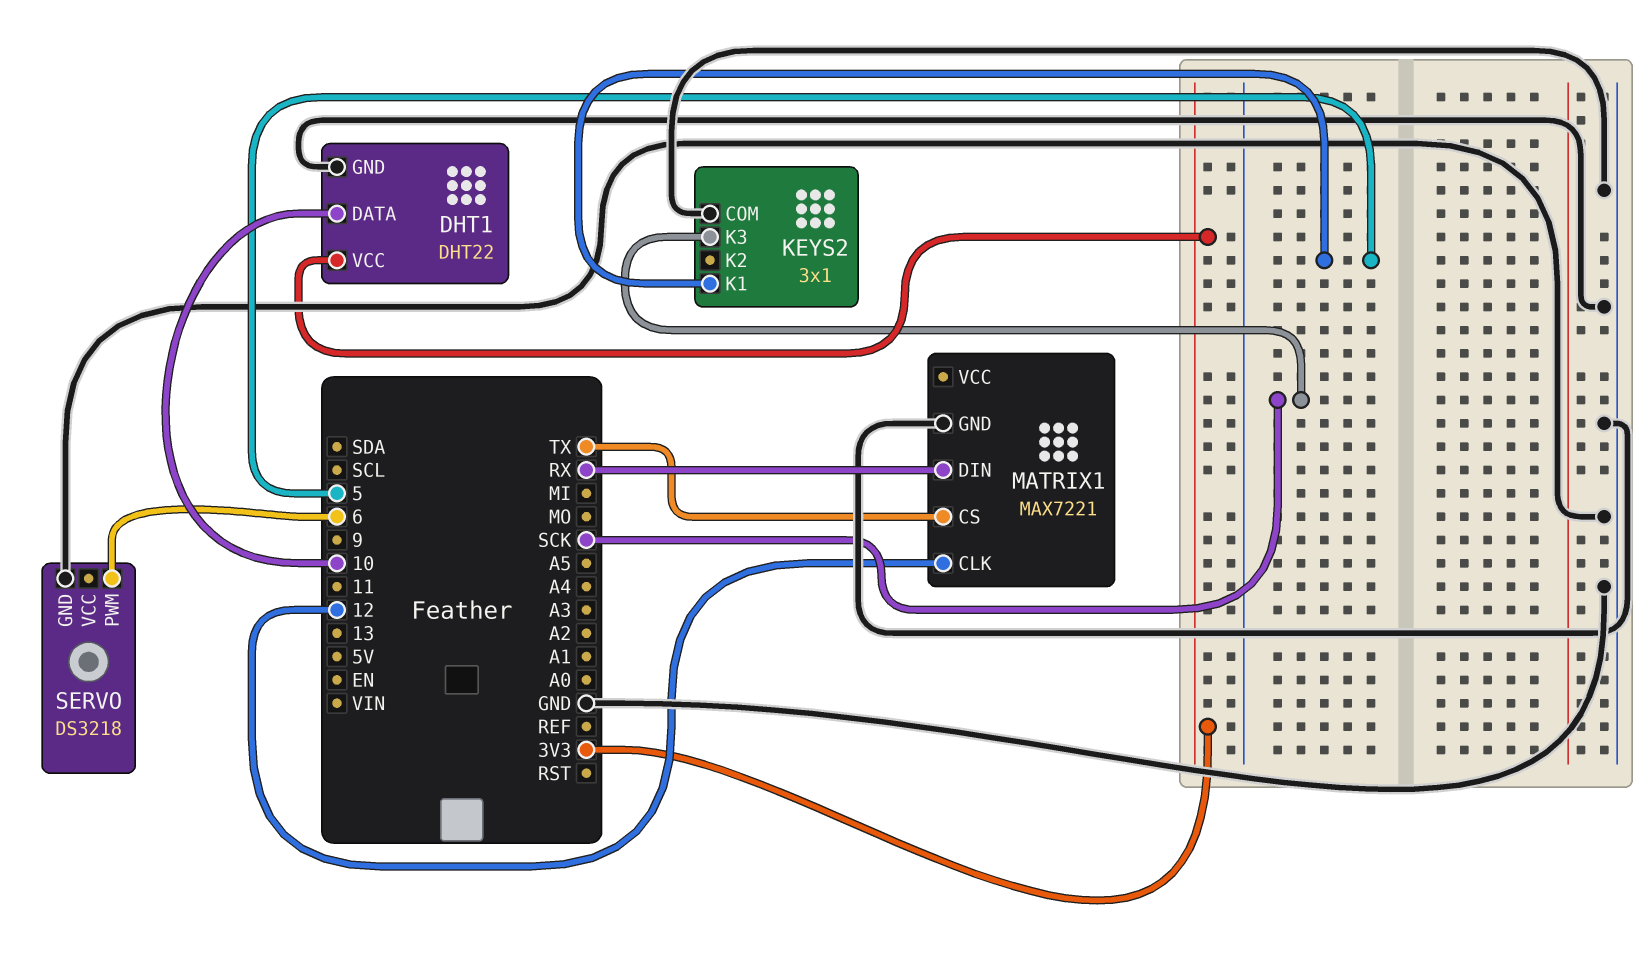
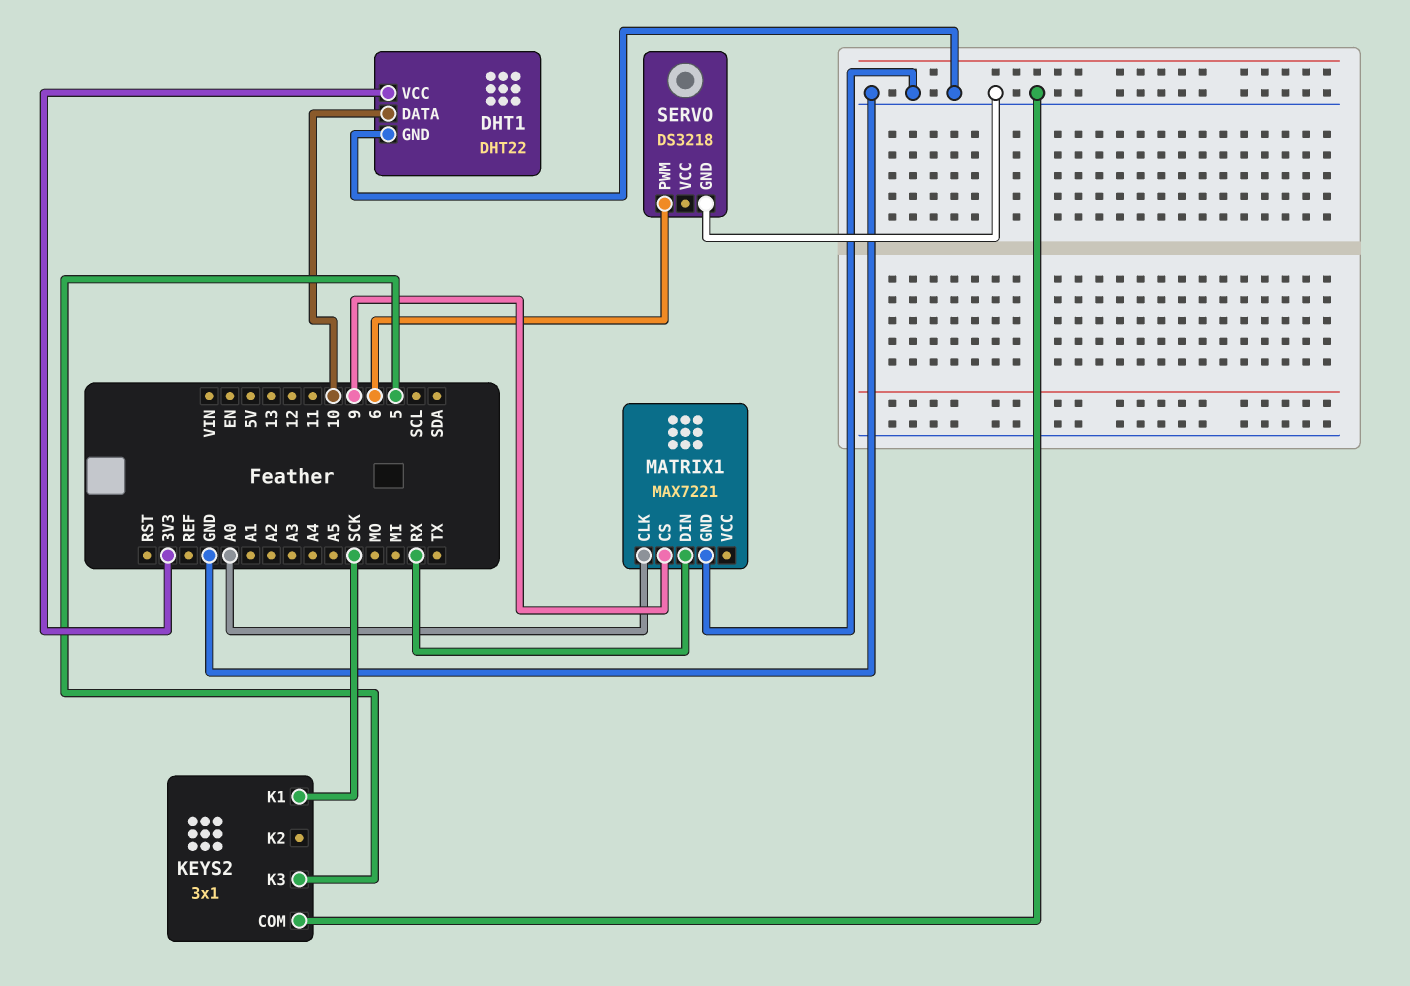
KEYS2 pin K1: 5 -> SCK
KEYS2 pin K3: SCK -> 5
MATRIX1 pin CLK: 12 -> A0
MATRIX1 pin CS: TX -> 9

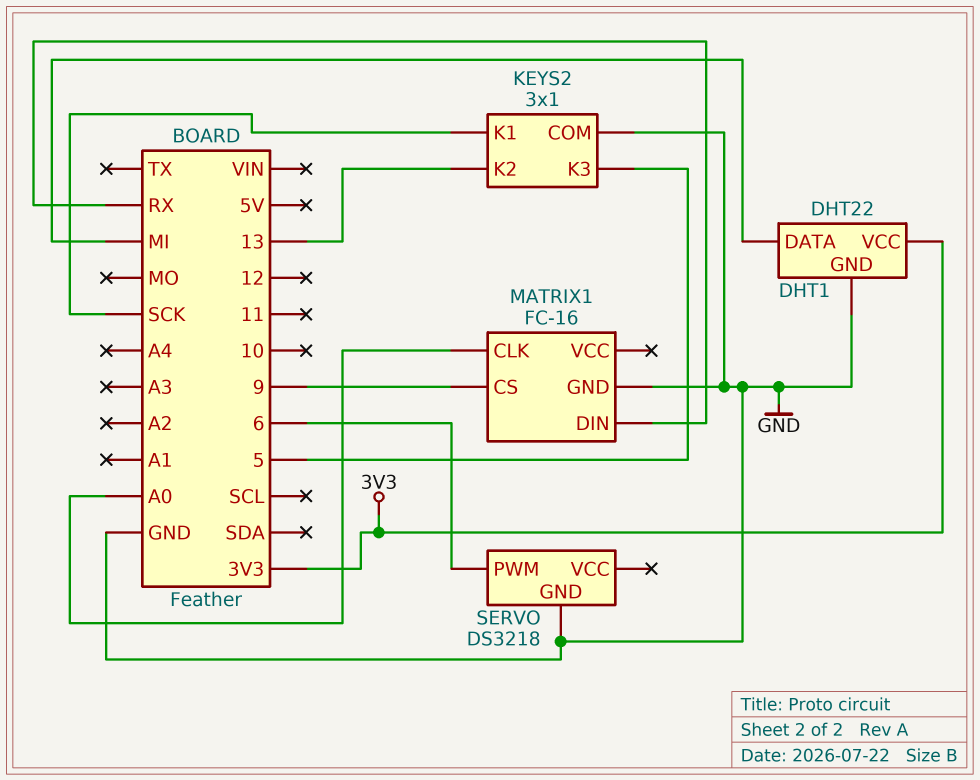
DHT1 pin DATA: 10 -> MI
KEYS2 pin K2: none -> 13
MATRIX1: MAX7221 -> FC-16

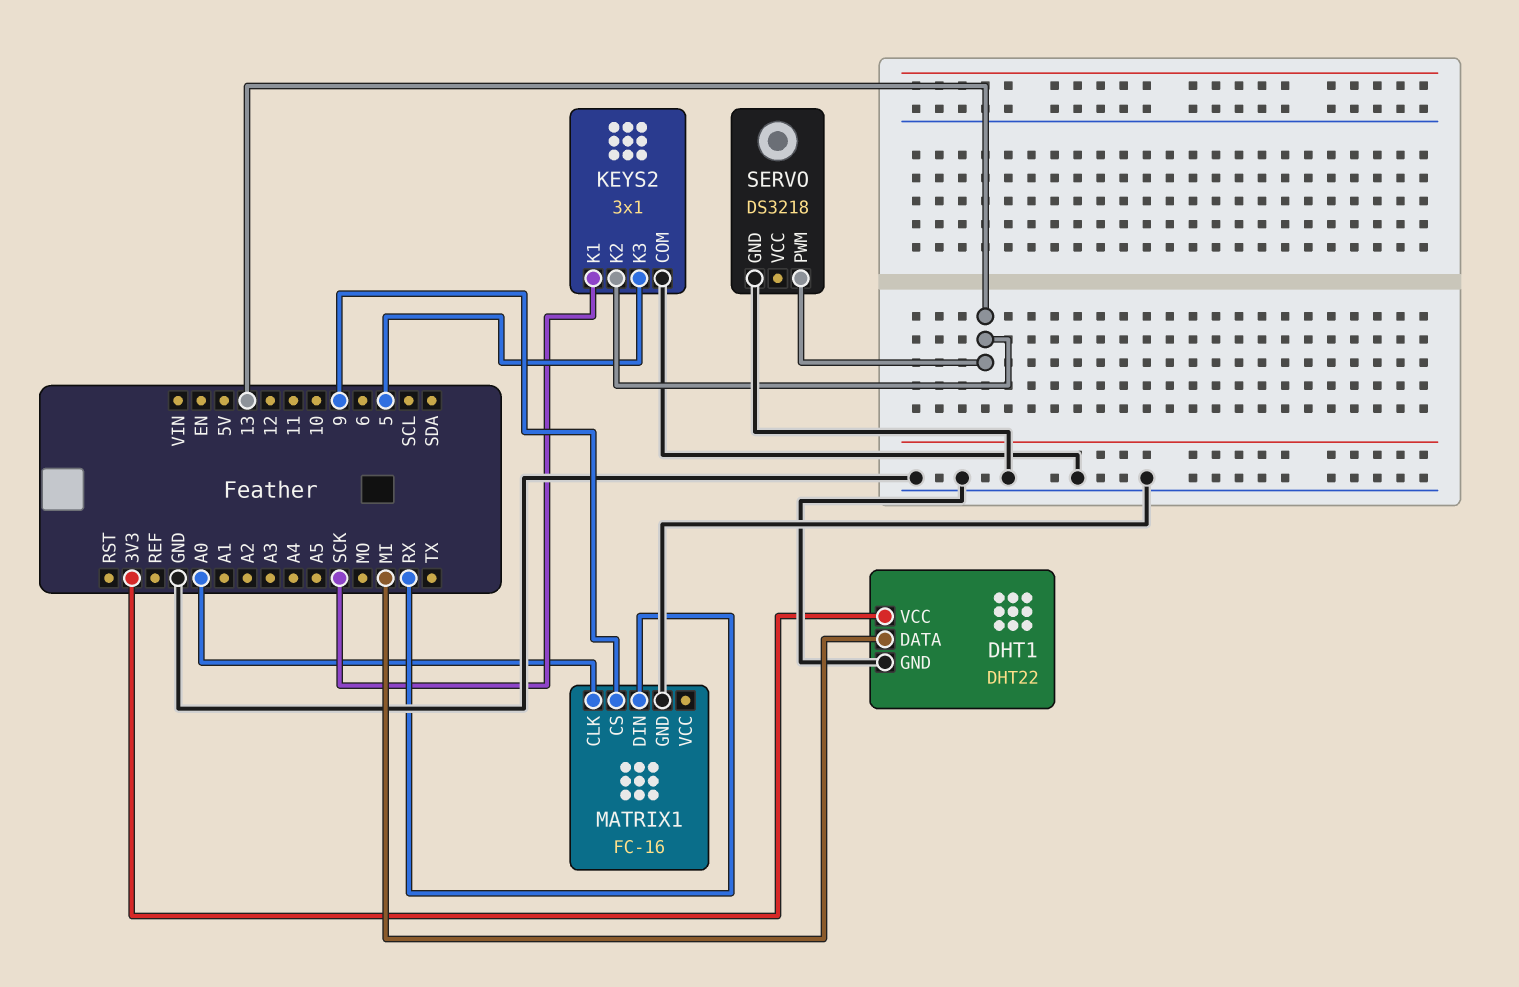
SERVO pin PWM: 6 -> 13

